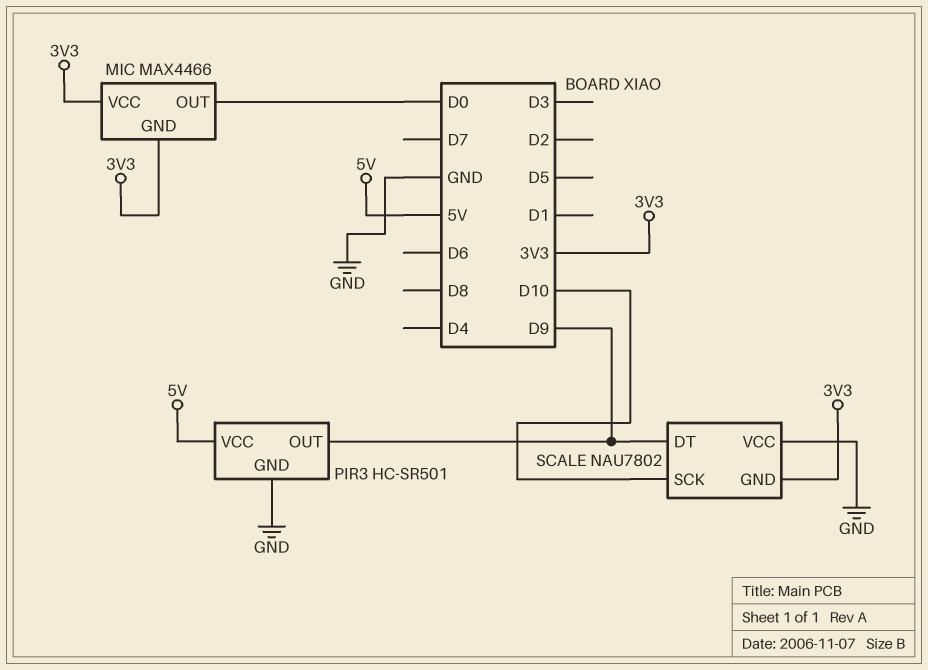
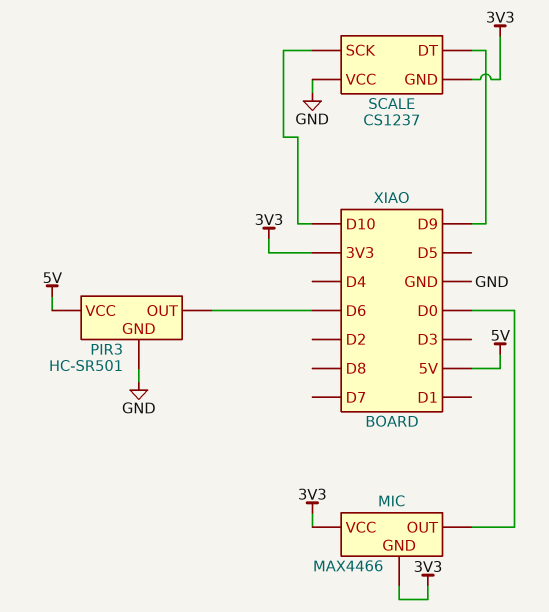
PIR3 pin OUT: D9 -> D6
SCALE: NAU7802 -> CS1237

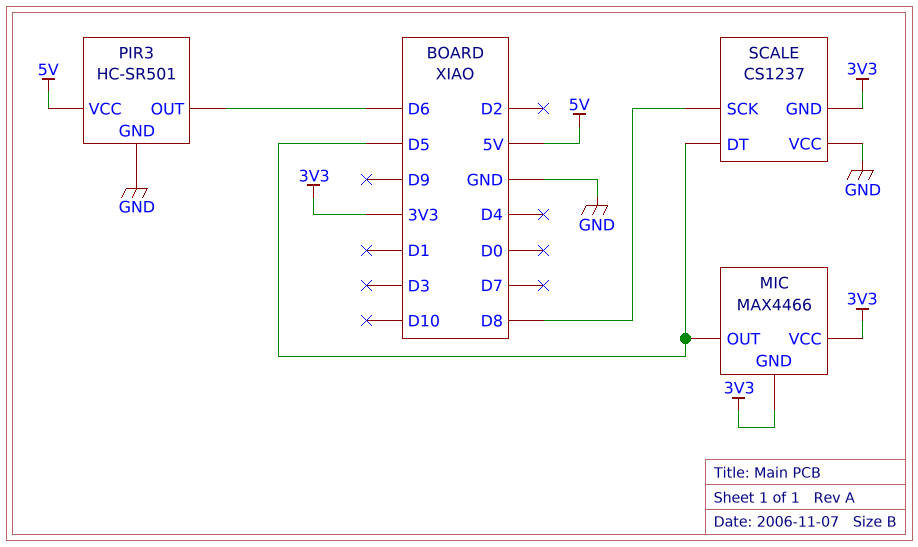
MIC pin OUT: D0 -> D5
SCALE pin DT: D9 -> D5
SCALE pin SCK: D10 -> D8

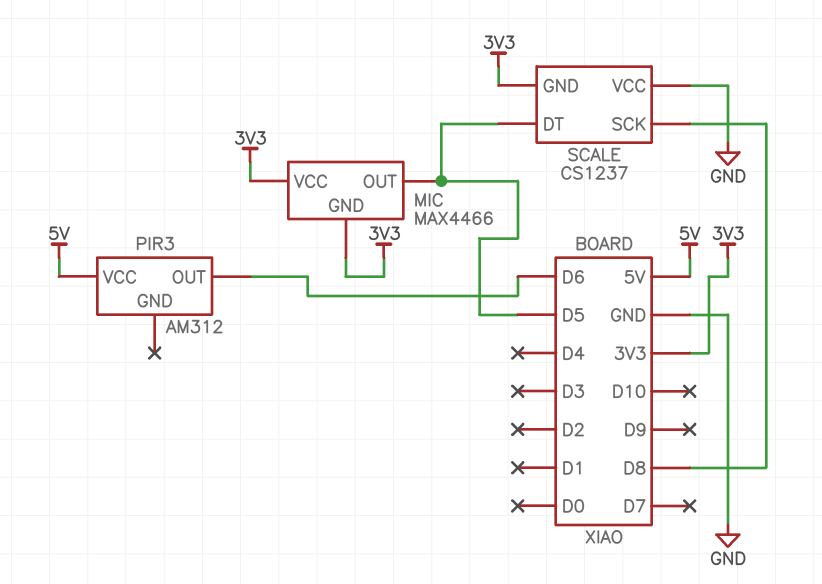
PIR3: HC-SR501 -> AM312
PIR3 pin GND: GND -> none

